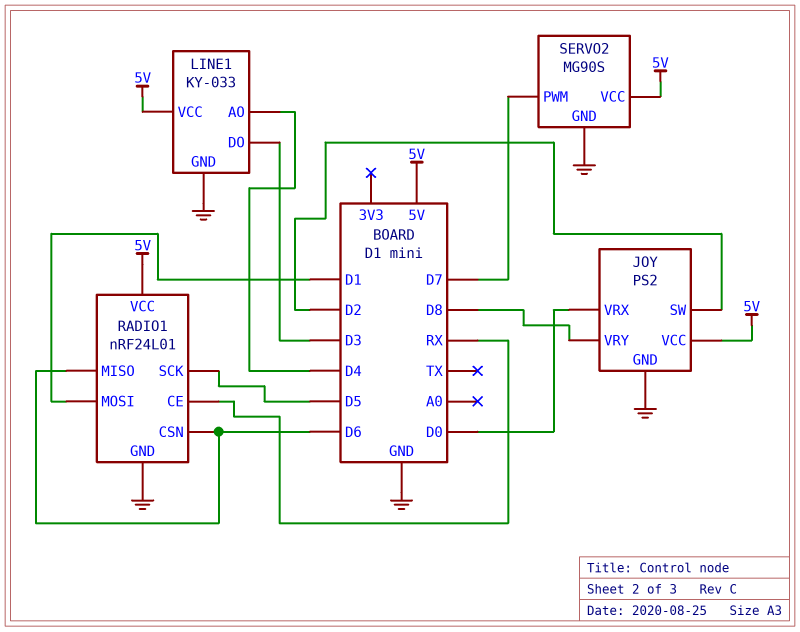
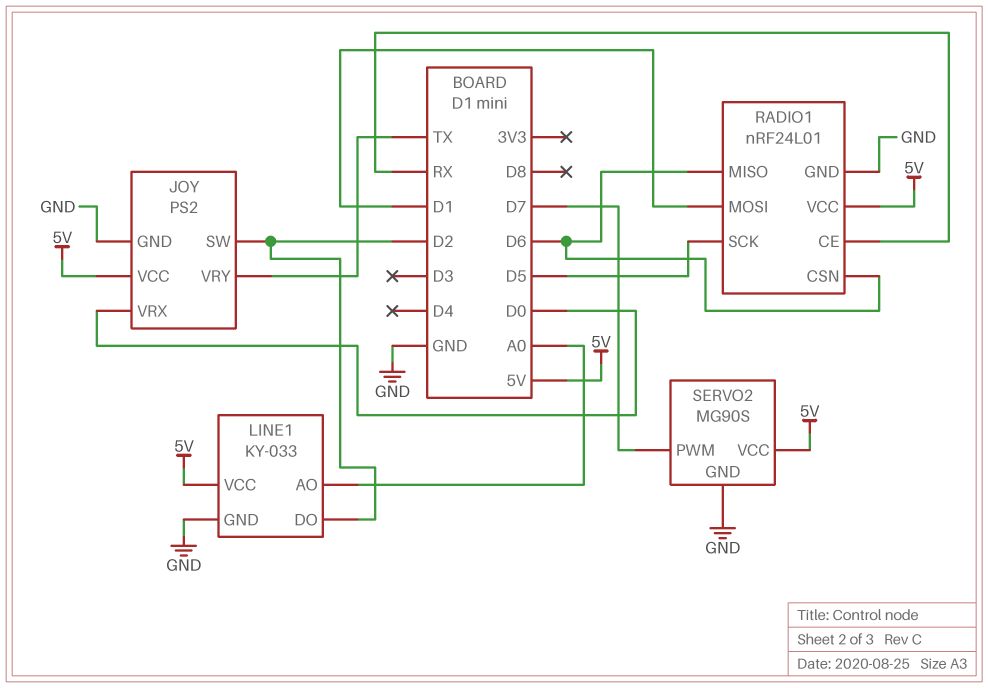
JOY pin VRY: D8 -> TX
LINE1 pin AO: D4 -> A0
LINE1 pin DO: D3 -> D2

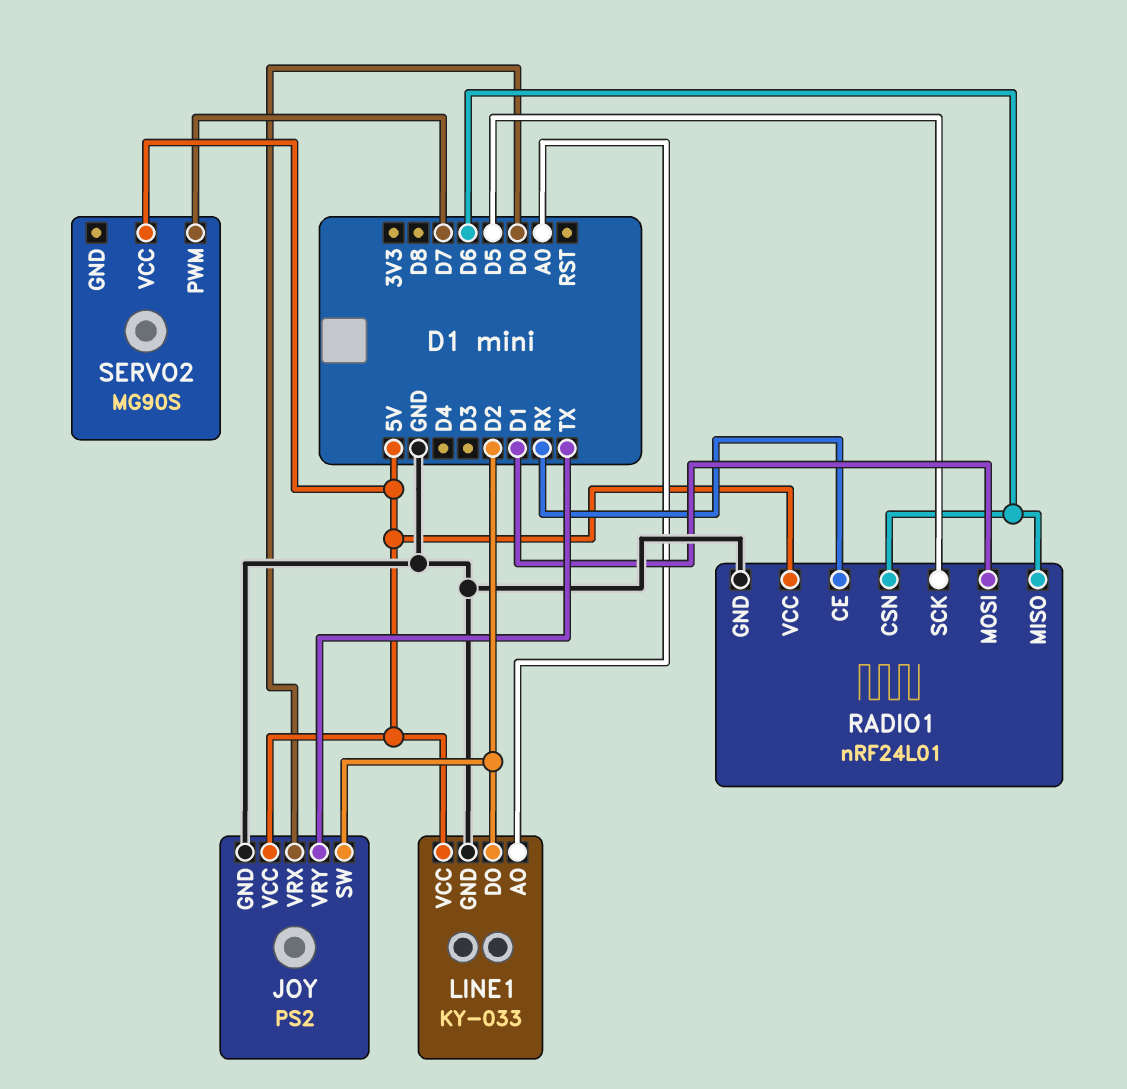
SERVO2 pin GND: GND -> none

